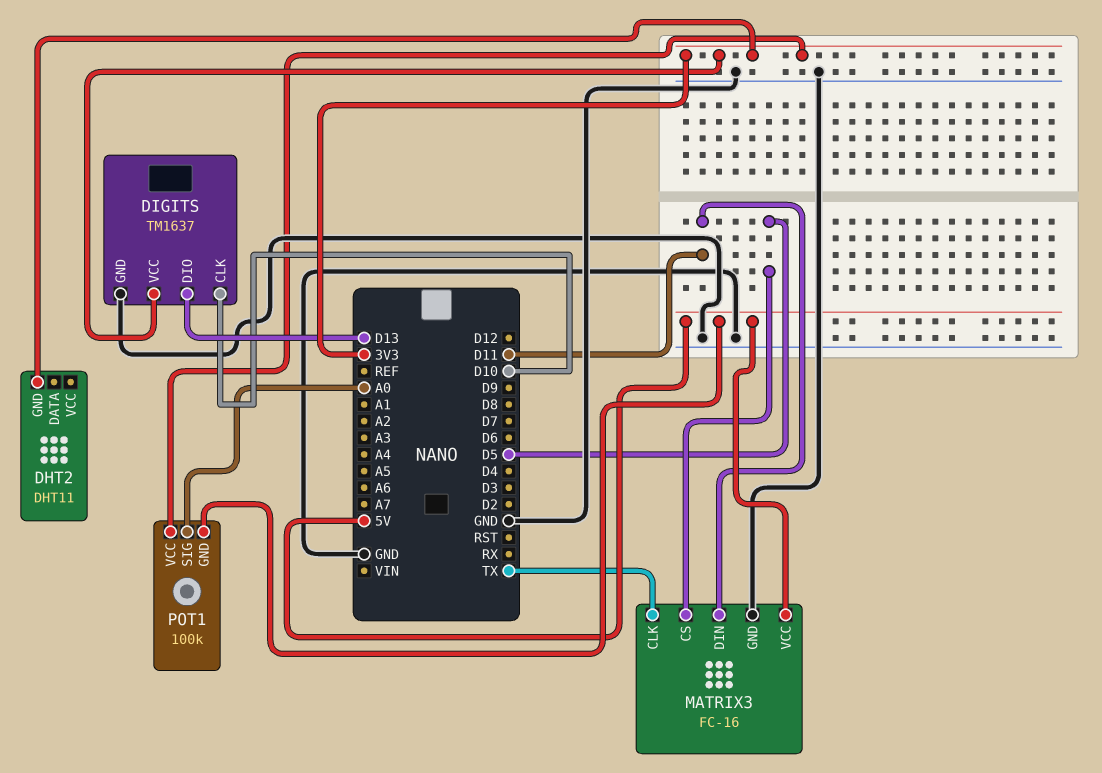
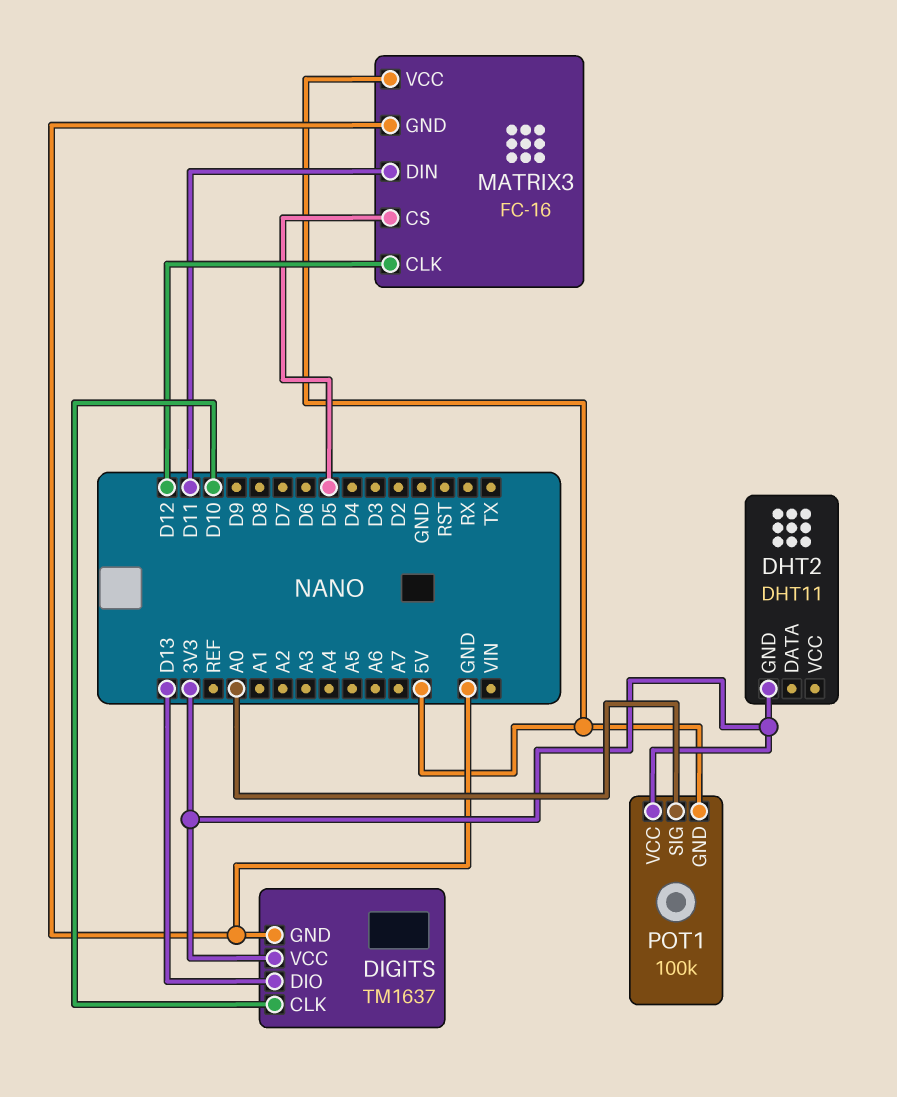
MATRIX3 pin CLK: TX -> D12

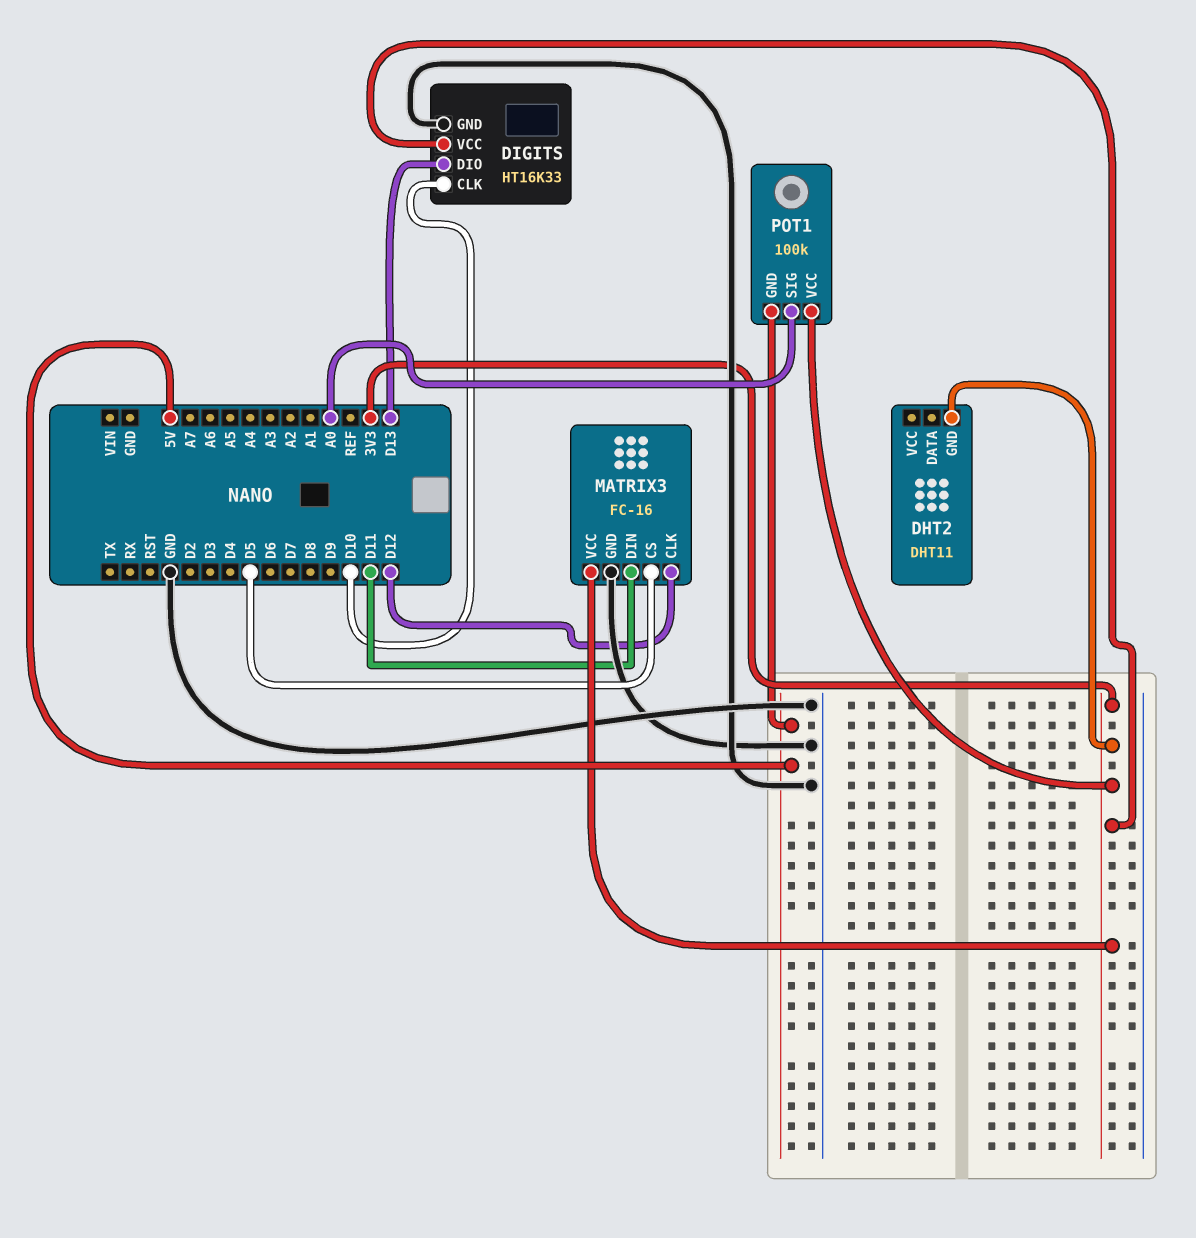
DIGITS: TM1637 -> HT16K33
MATRIX3 pin VCC: 5V -> 3V3

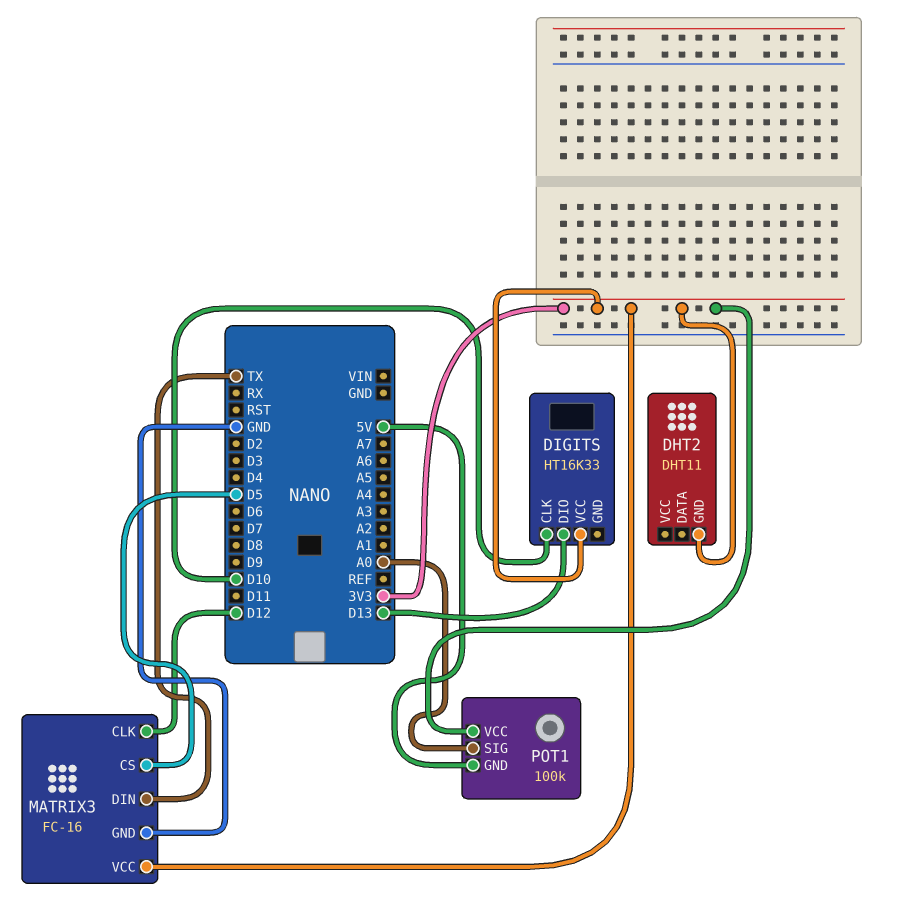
DIGITS pin GND: GND -> none
MATRIX3 pin DIN: D11 -> TX

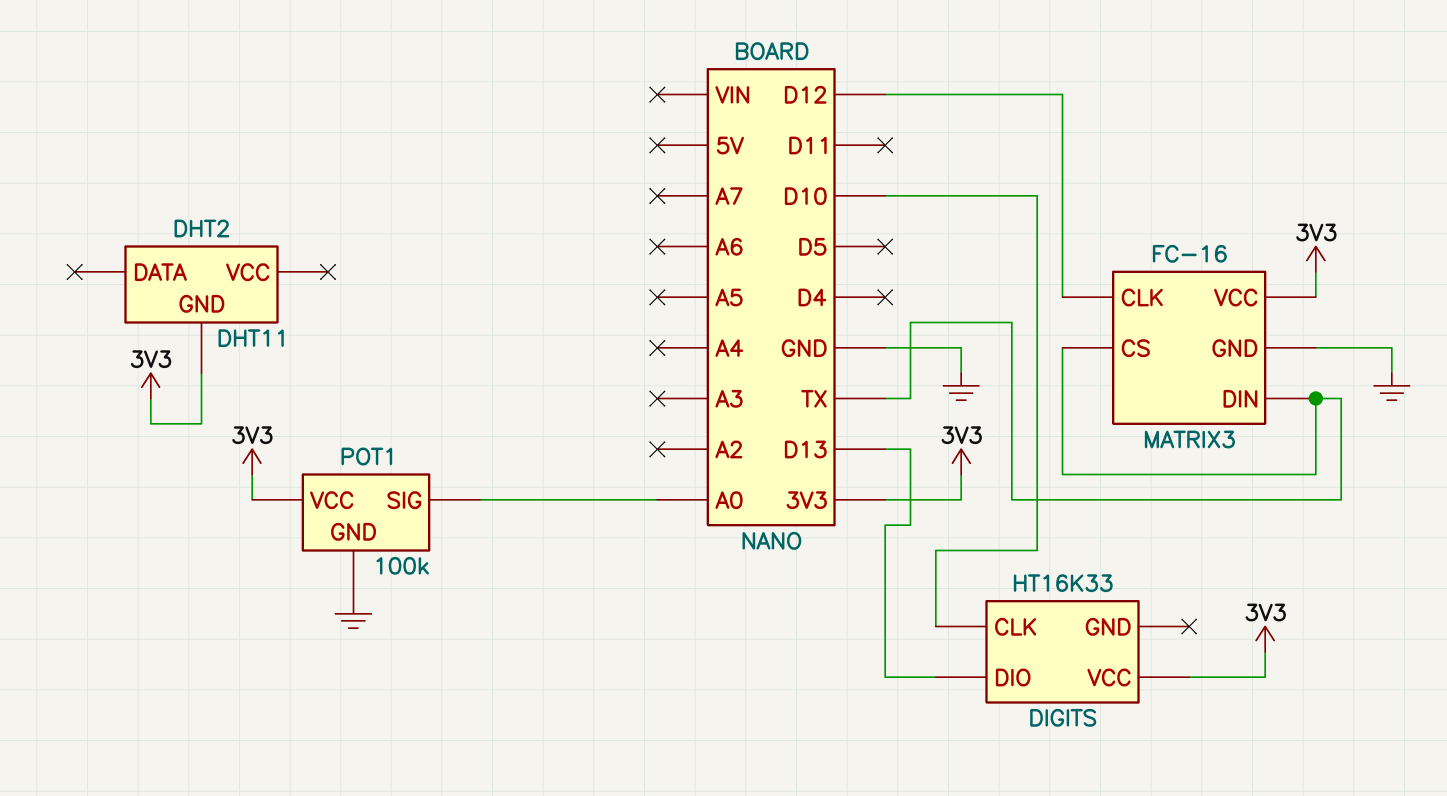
MATRIX3 pin CS: D5 -> TX
POT1 pin GND: 5V -> GND

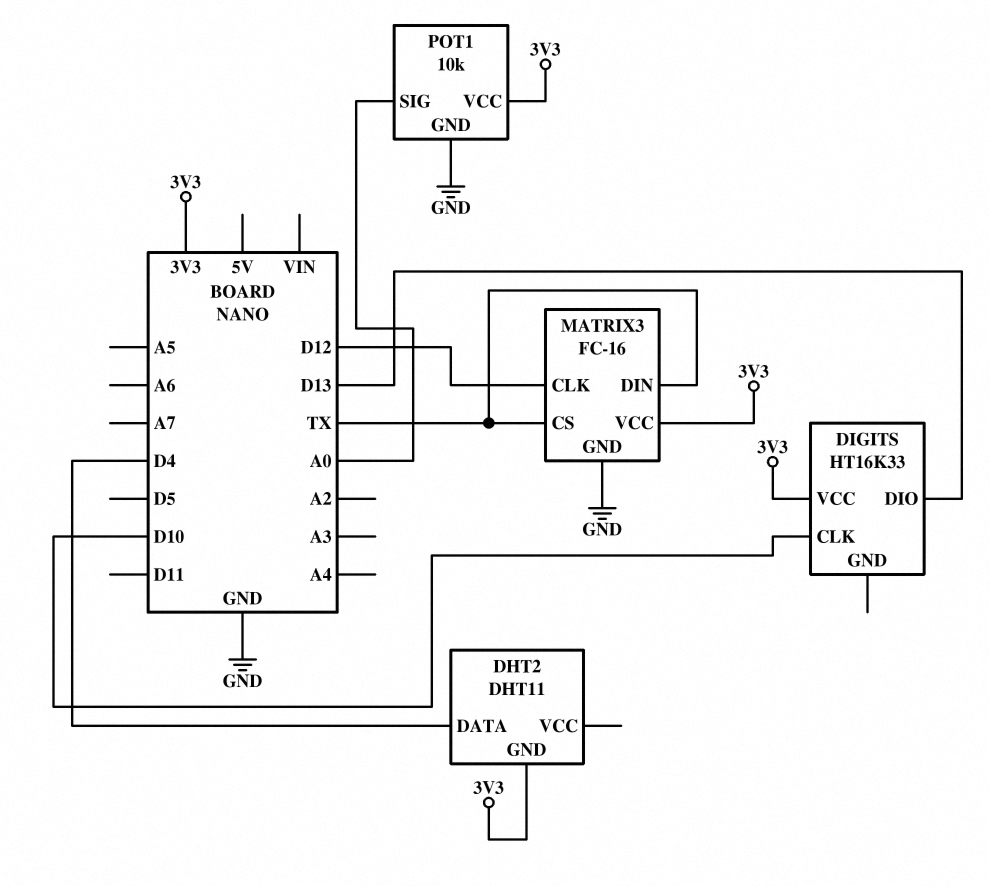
DHT2 pin DATA: none -> D4
POT1: 100k -> 10k

